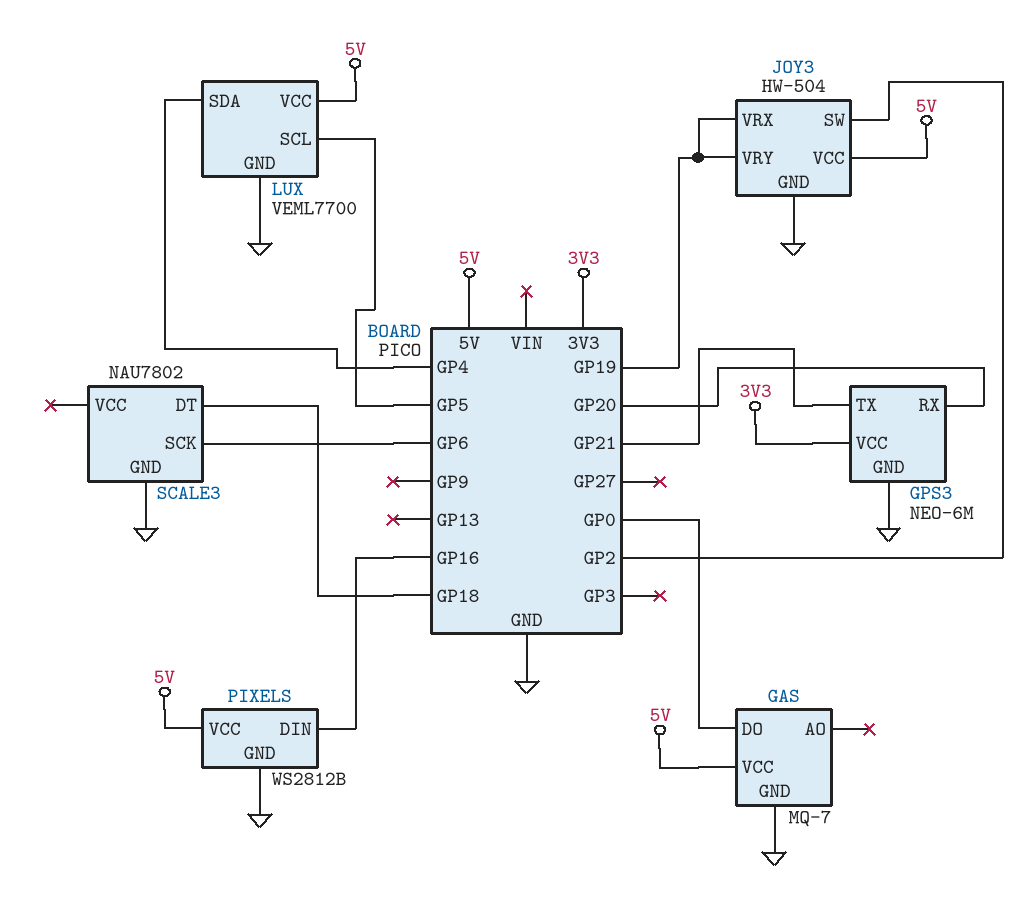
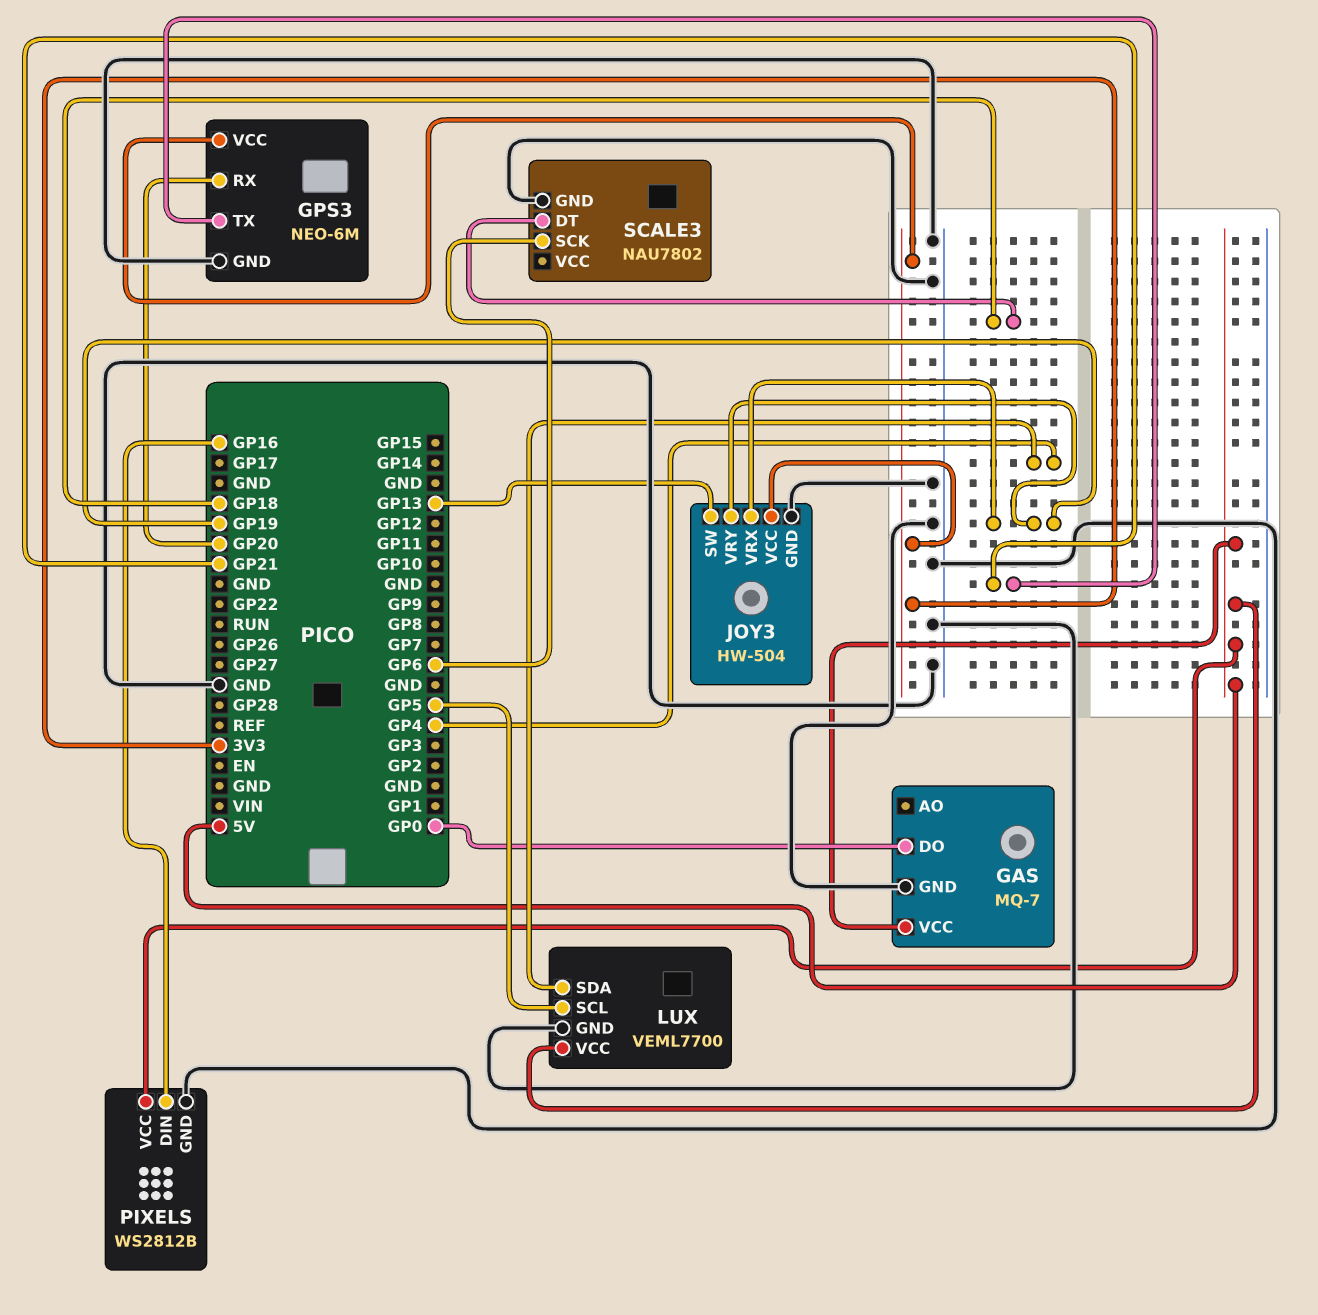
JOY3 pin SW: GP2 -> GP13
JOY3 pin VCC: 5V -> 3V3

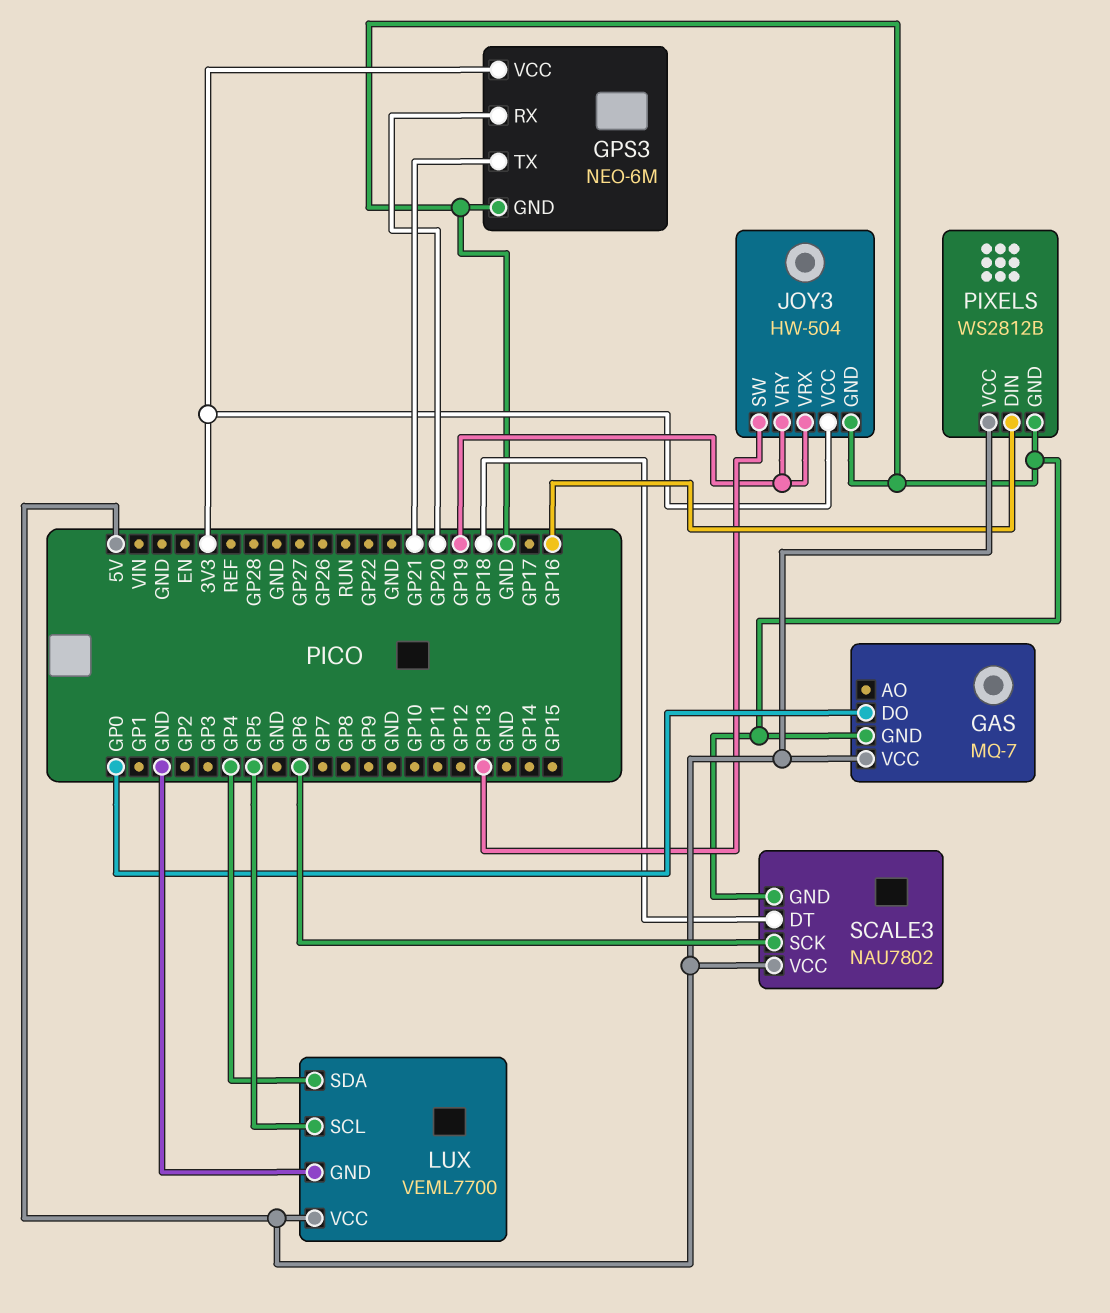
SCALE3 pin VCC: none -> 5V

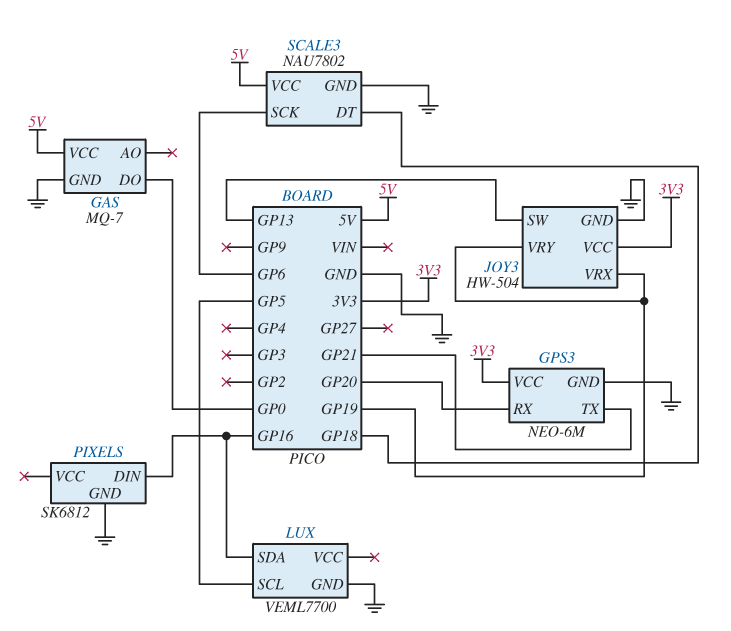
LUX pin SDA: GP4 -> GP16
LUX pin VCC: 5V -> none
PIXELS: WS2812B -> SK6812
PIXELS pin VCC: 5V -> none

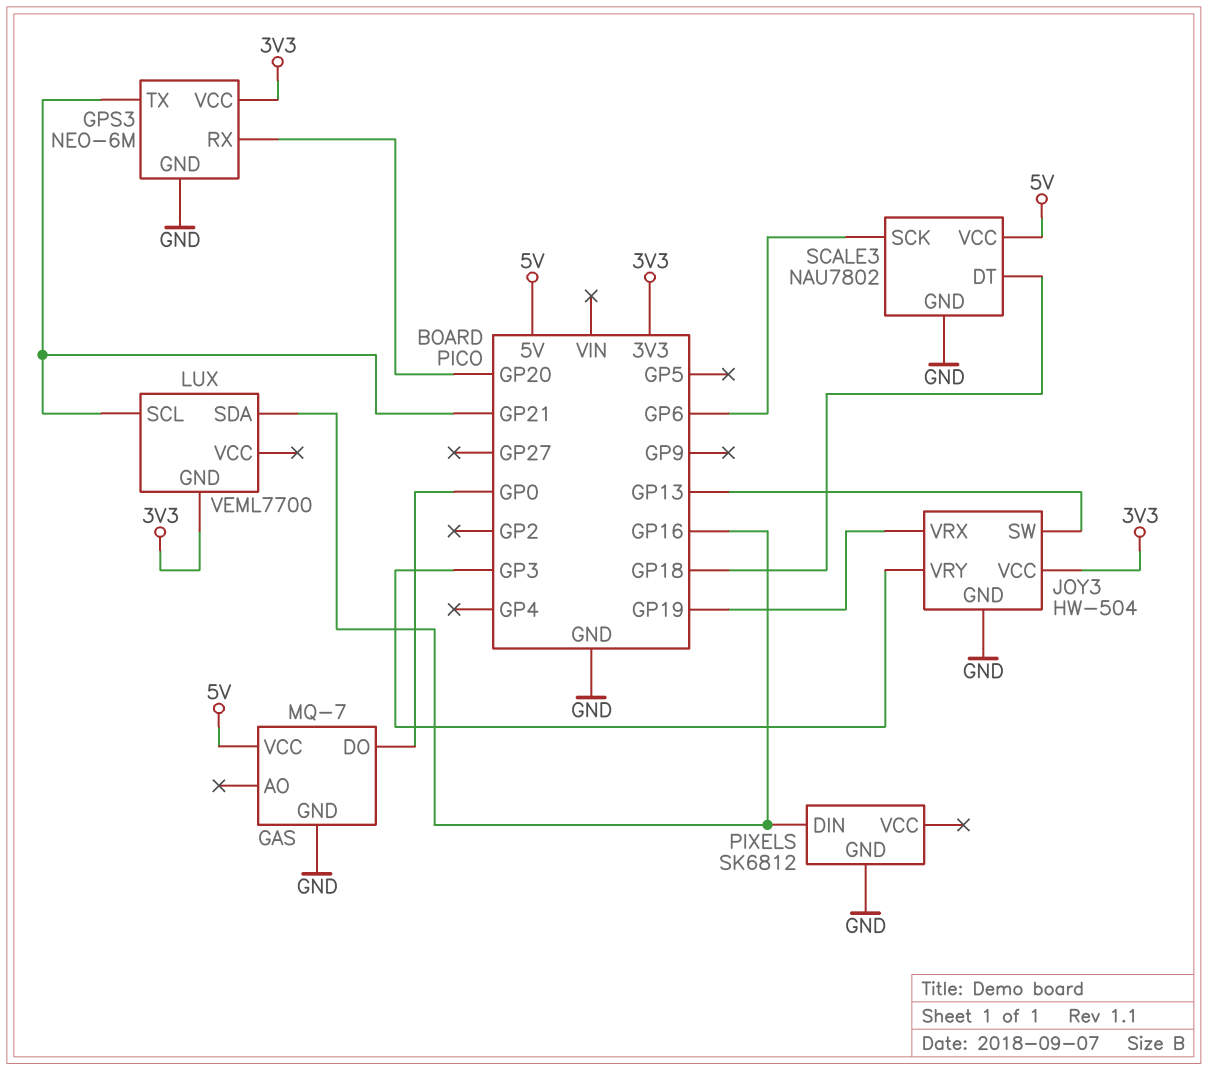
JOY3 pin VRY: GP19 -> GP3
LUX pin GND: GND -> 3V3
LUX pin SCL: GP5 -> GP21

